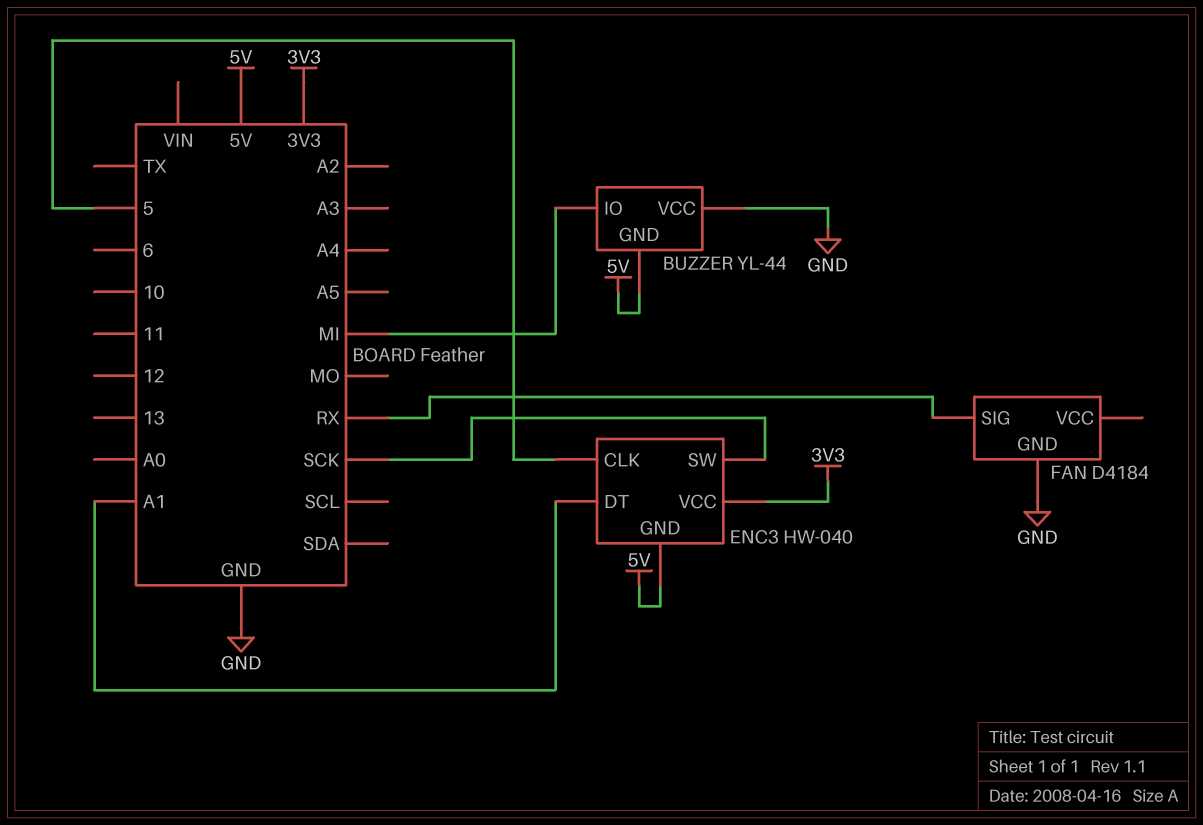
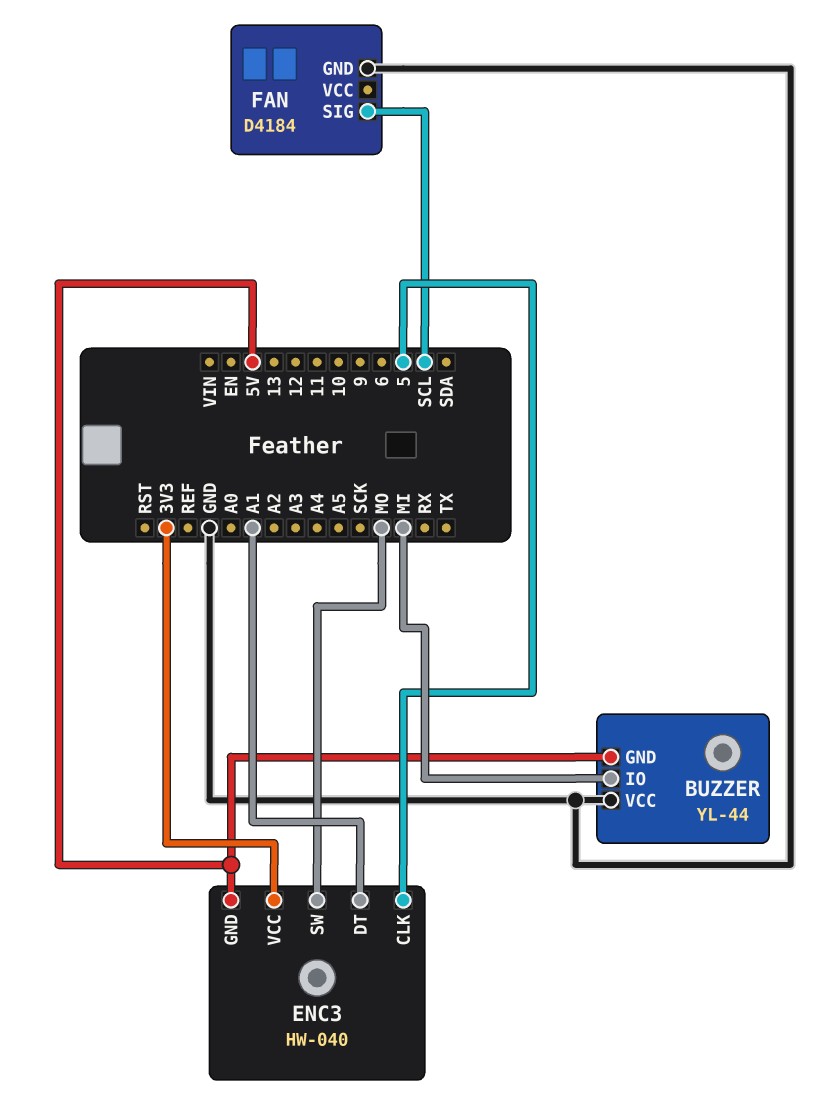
ENC3 pin SW: SCK -> MO
FAN pin SIG: RX -> SCL

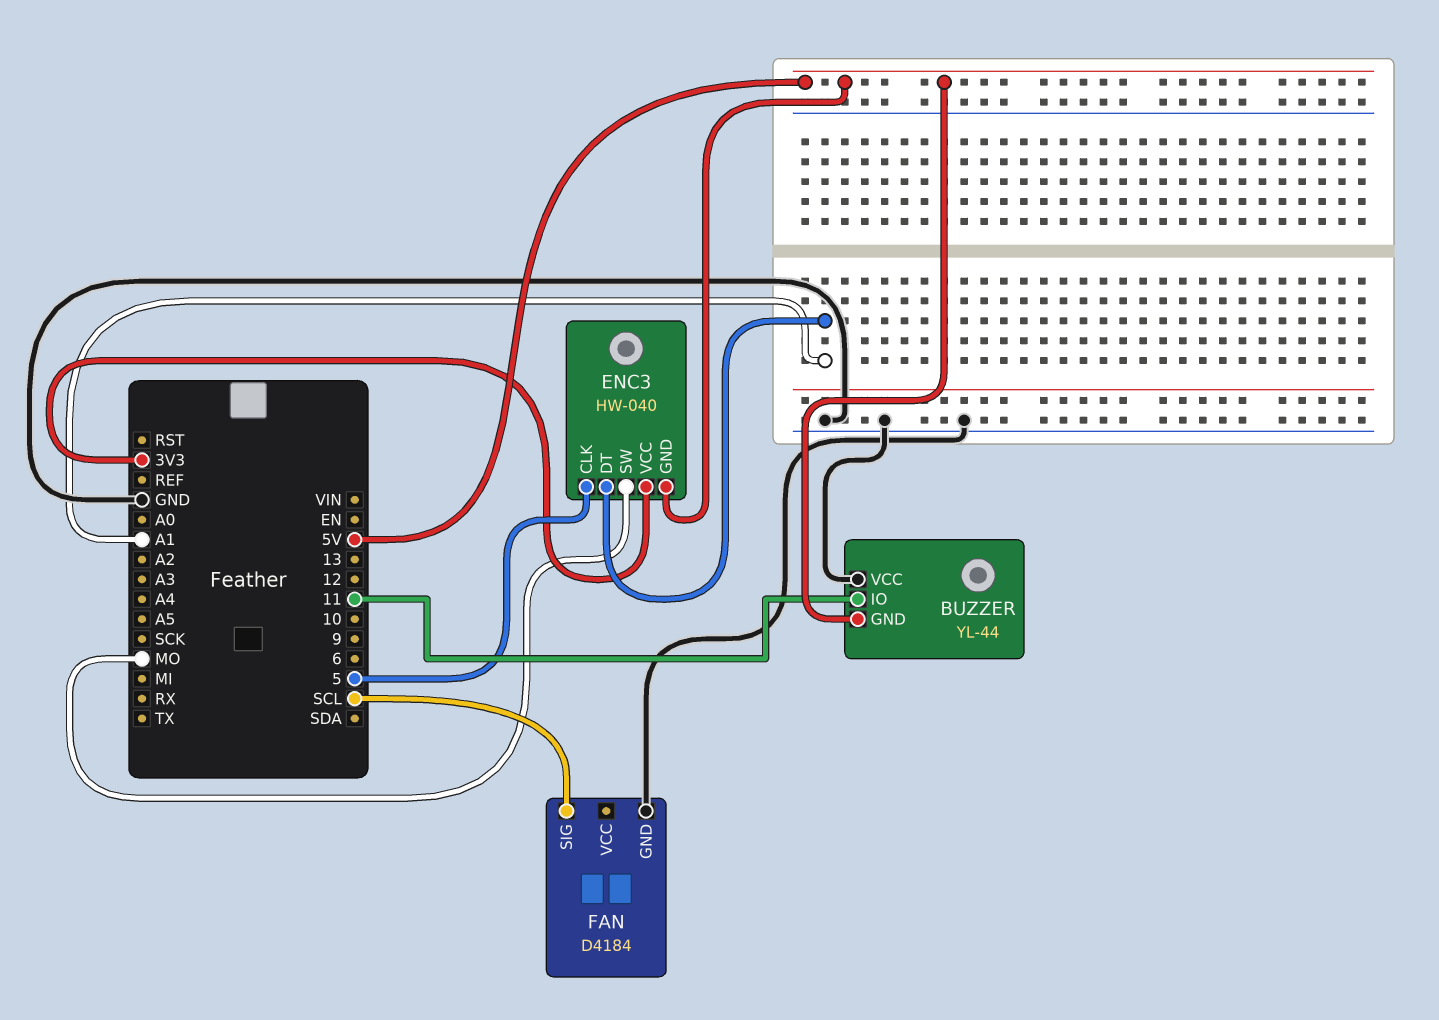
BUZZER pin IO: MI -> 11

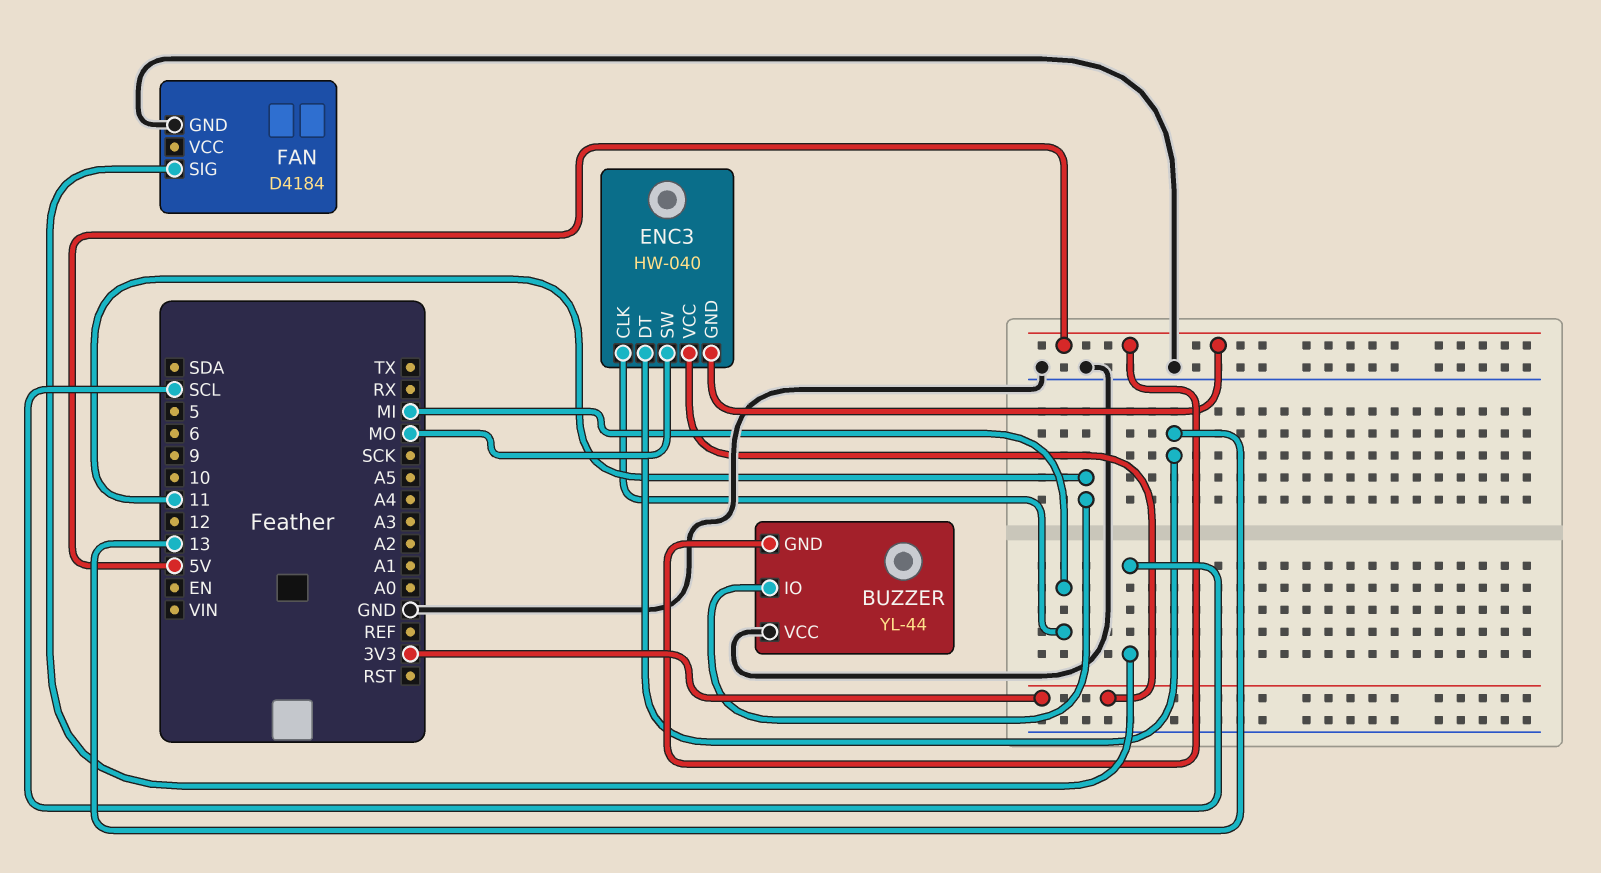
ENC3 pin CLK: 5 -> MI
ENC3 pin DT: A1 -> 13

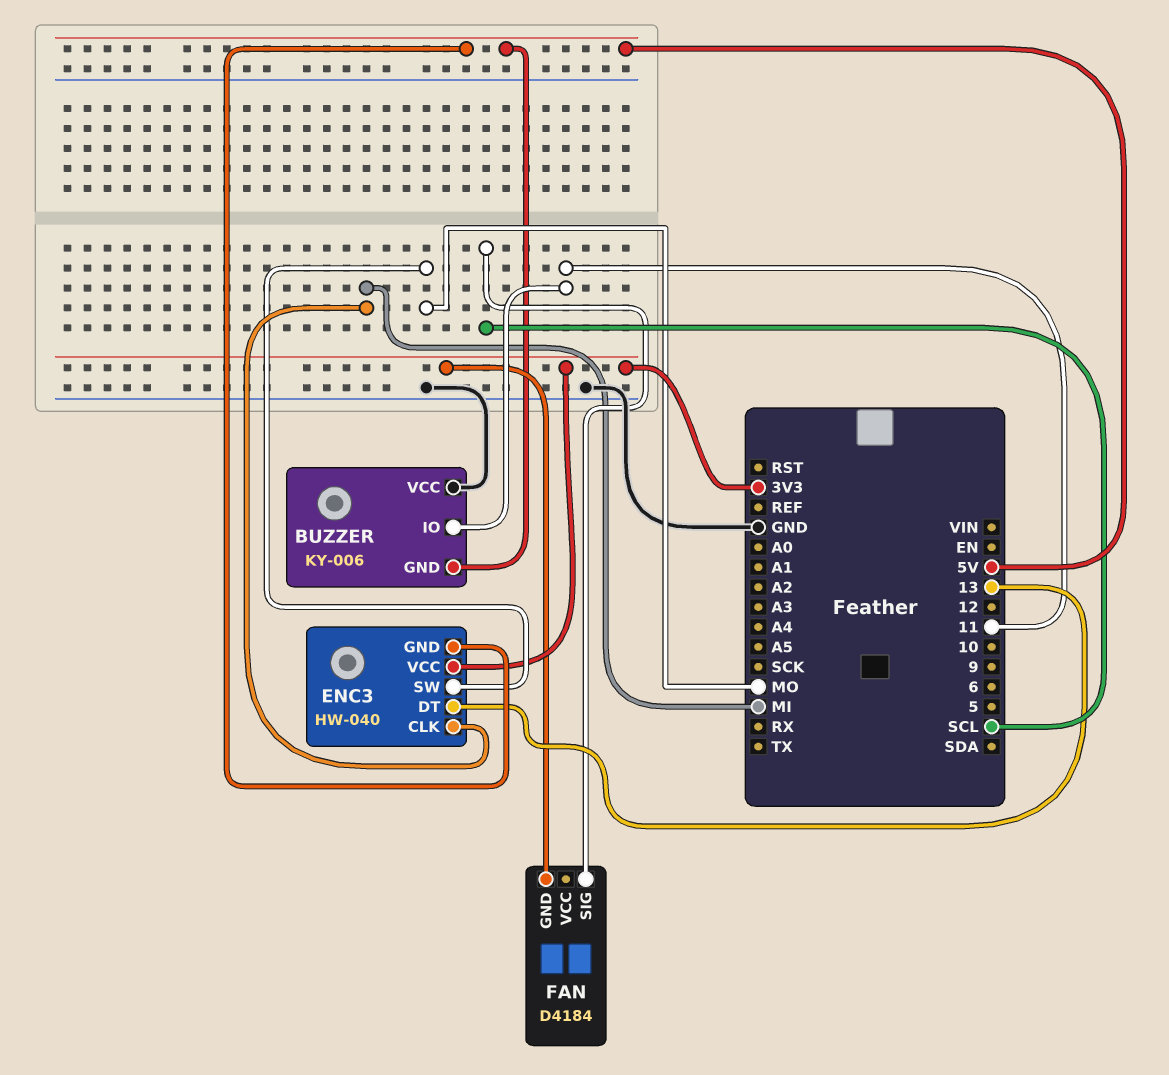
BUZZER: YL-44 -> KY-006
FAN pin GND: GND -> 3V3

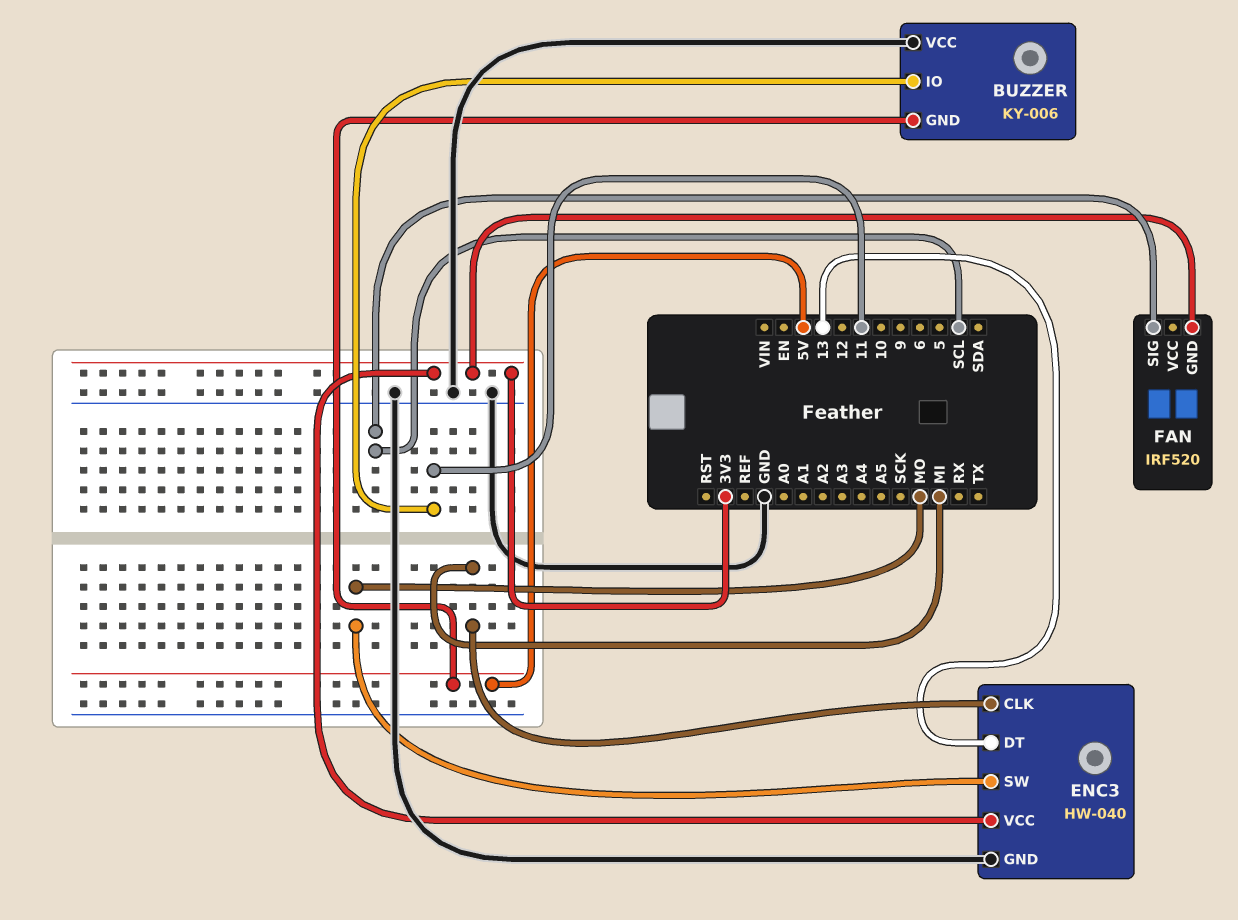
ENC3 pin GND: 5V -> GND
FAN: D4184 -> IRF520

